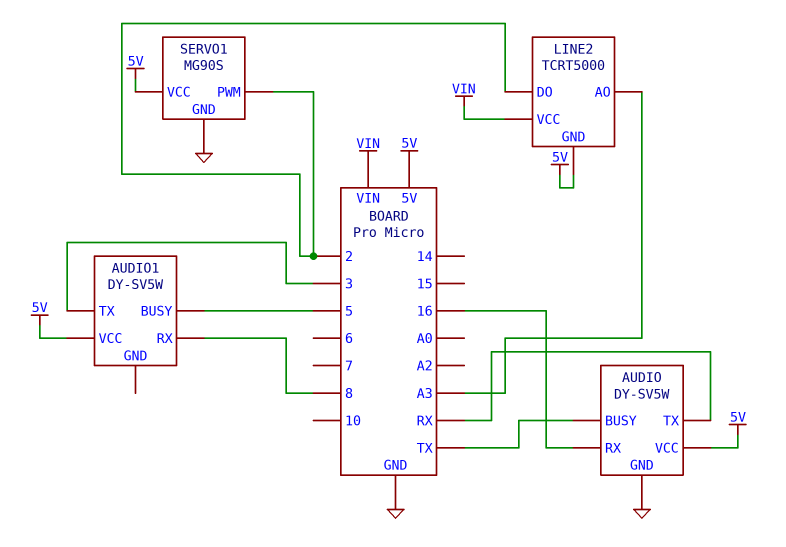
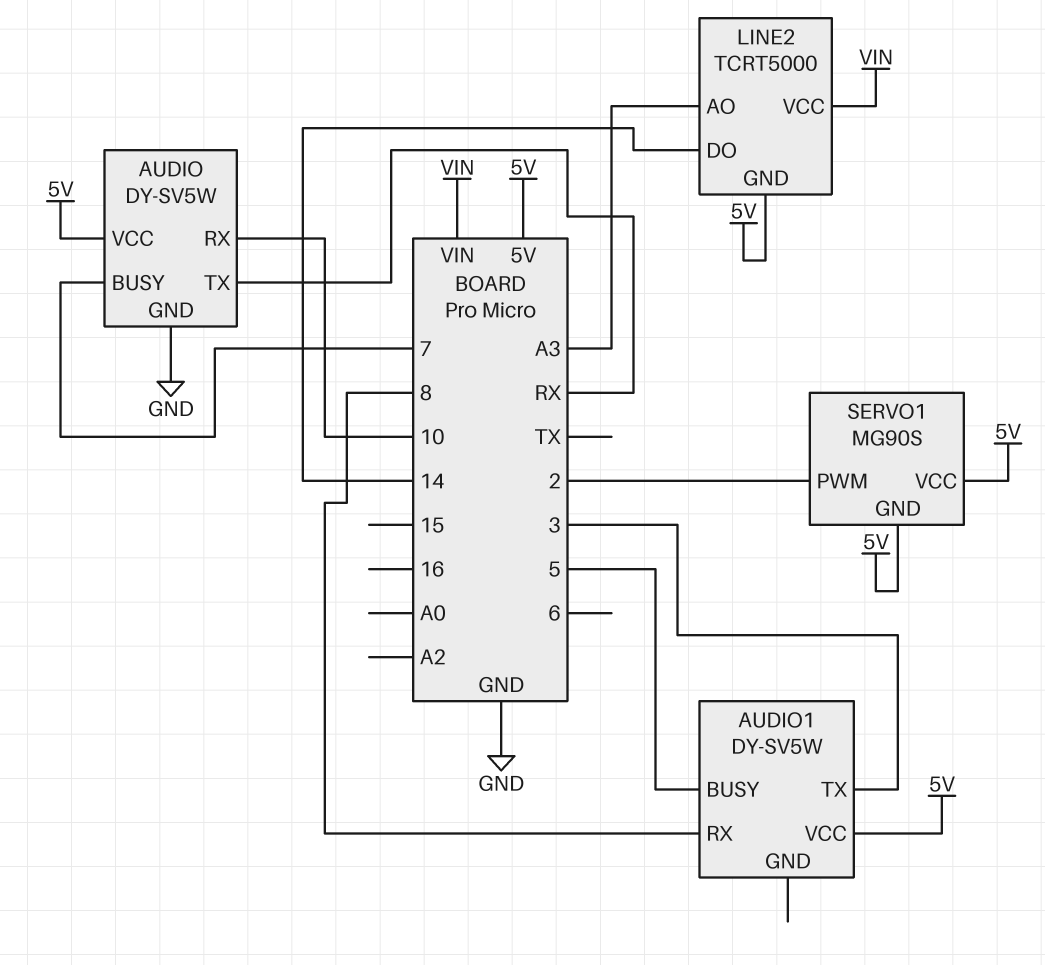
AUDIO pin BUSY: TX -> 7
AUDIO pin RX: 16 -> 10
LINE2 pin DO: 2 -> 14
SERVO1 pin GND: GND -> 5V

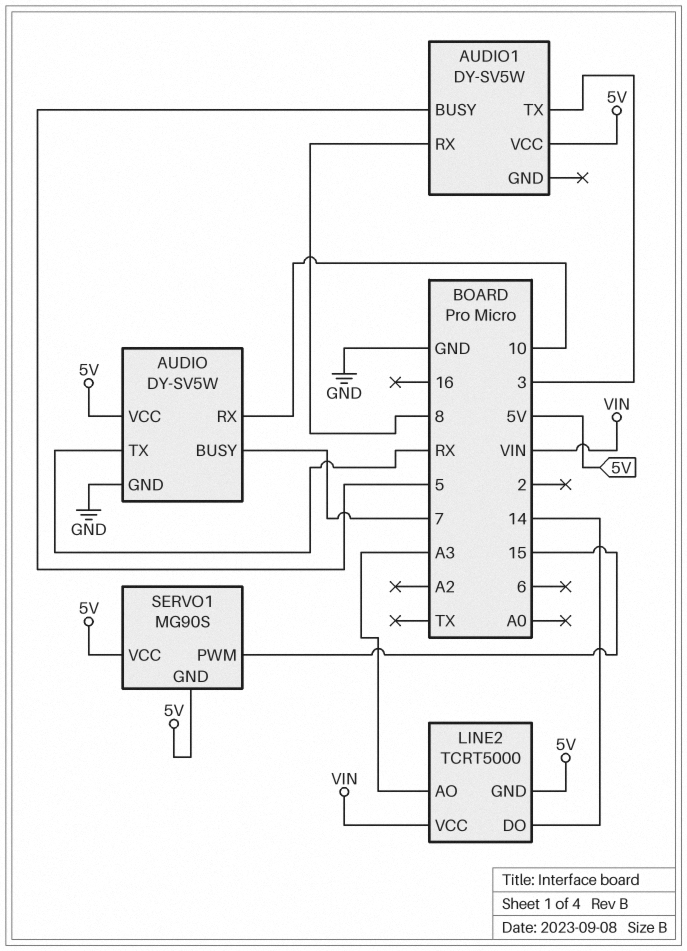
SERVO1 pin PWM: 2 -> 15

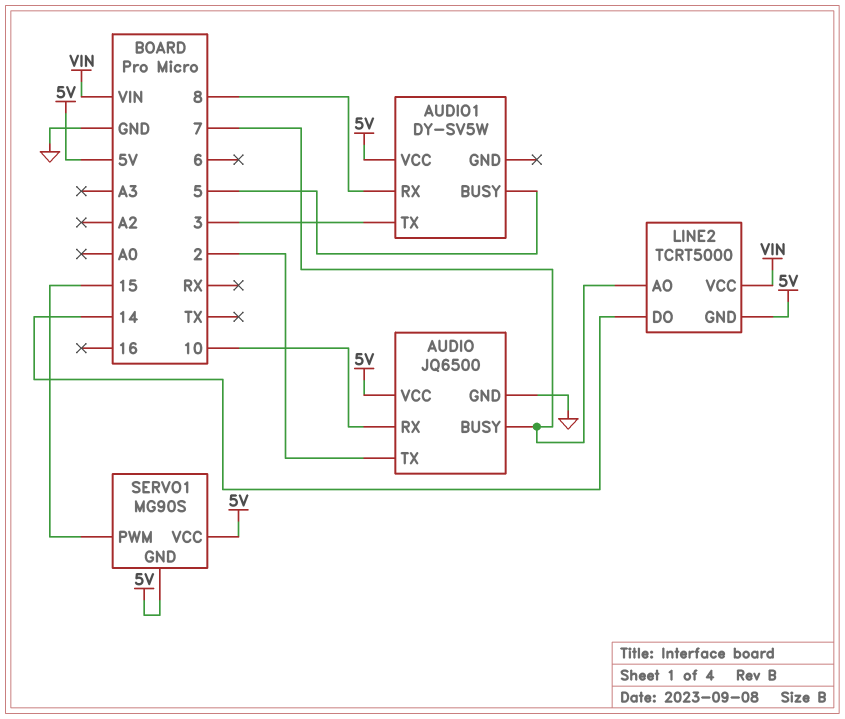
AUDIO: DY-SV5W -> JQ6500
AUDIO pin TX: RX -> 2
LINE2 pin AO: A3 -> 7

